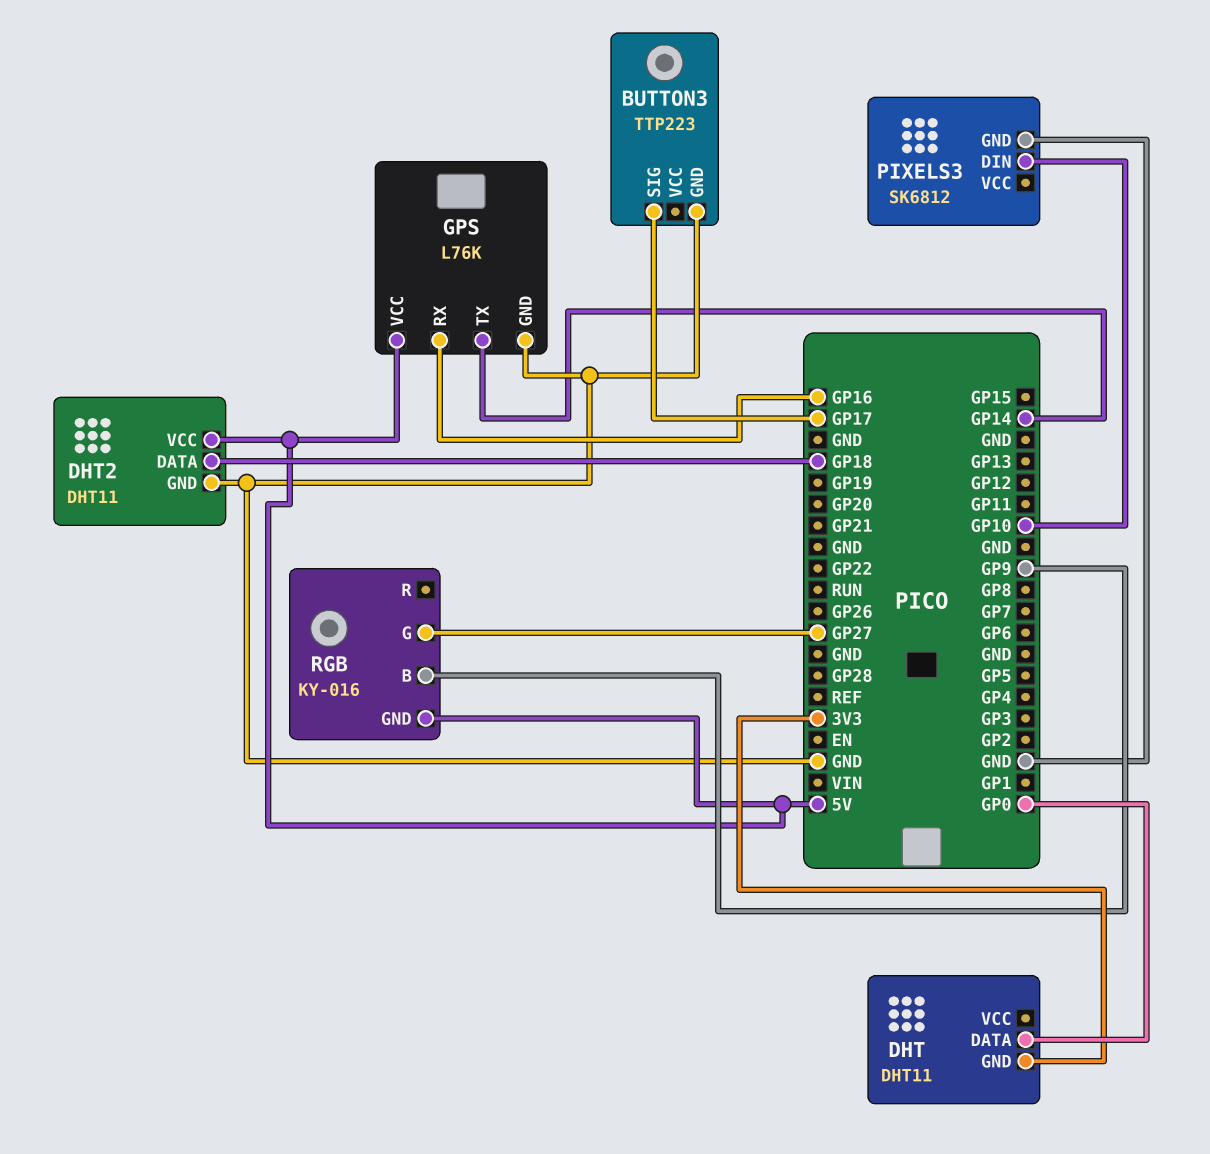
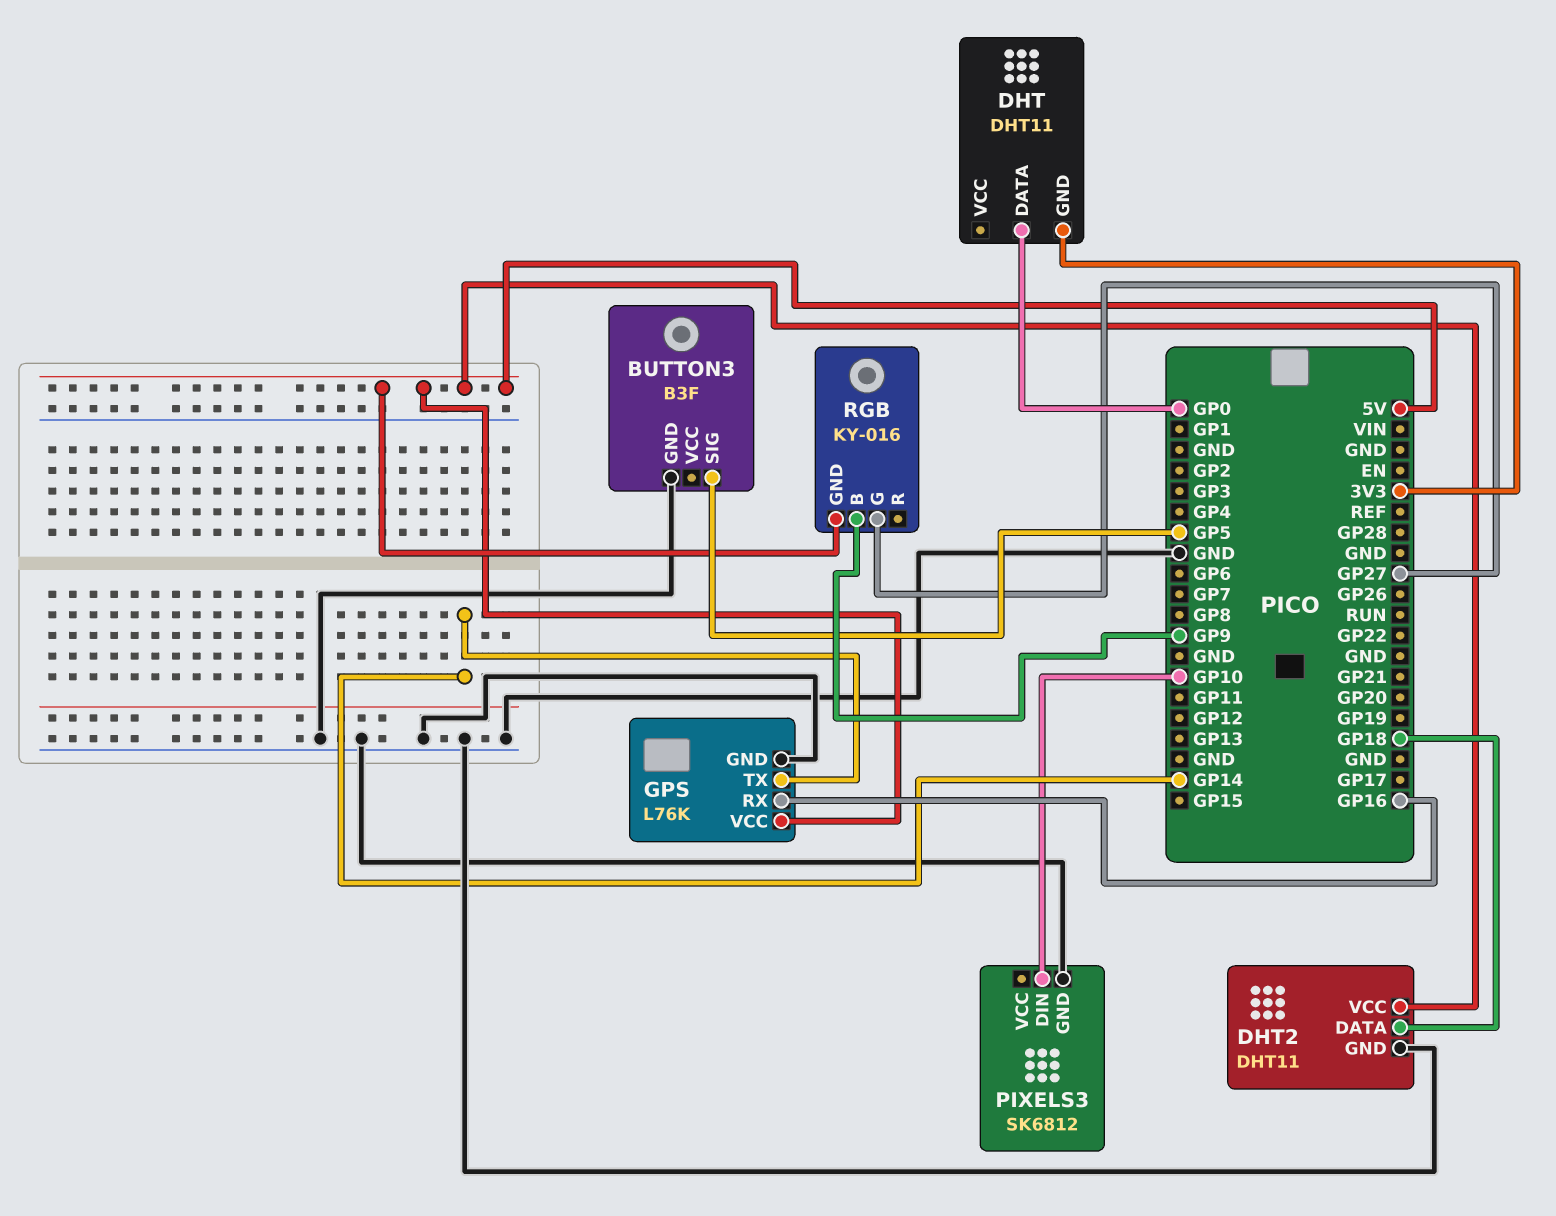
BUTTON3: TTP223 -> B3F
BUTTON3 pin SIG: GP17 -> GP5

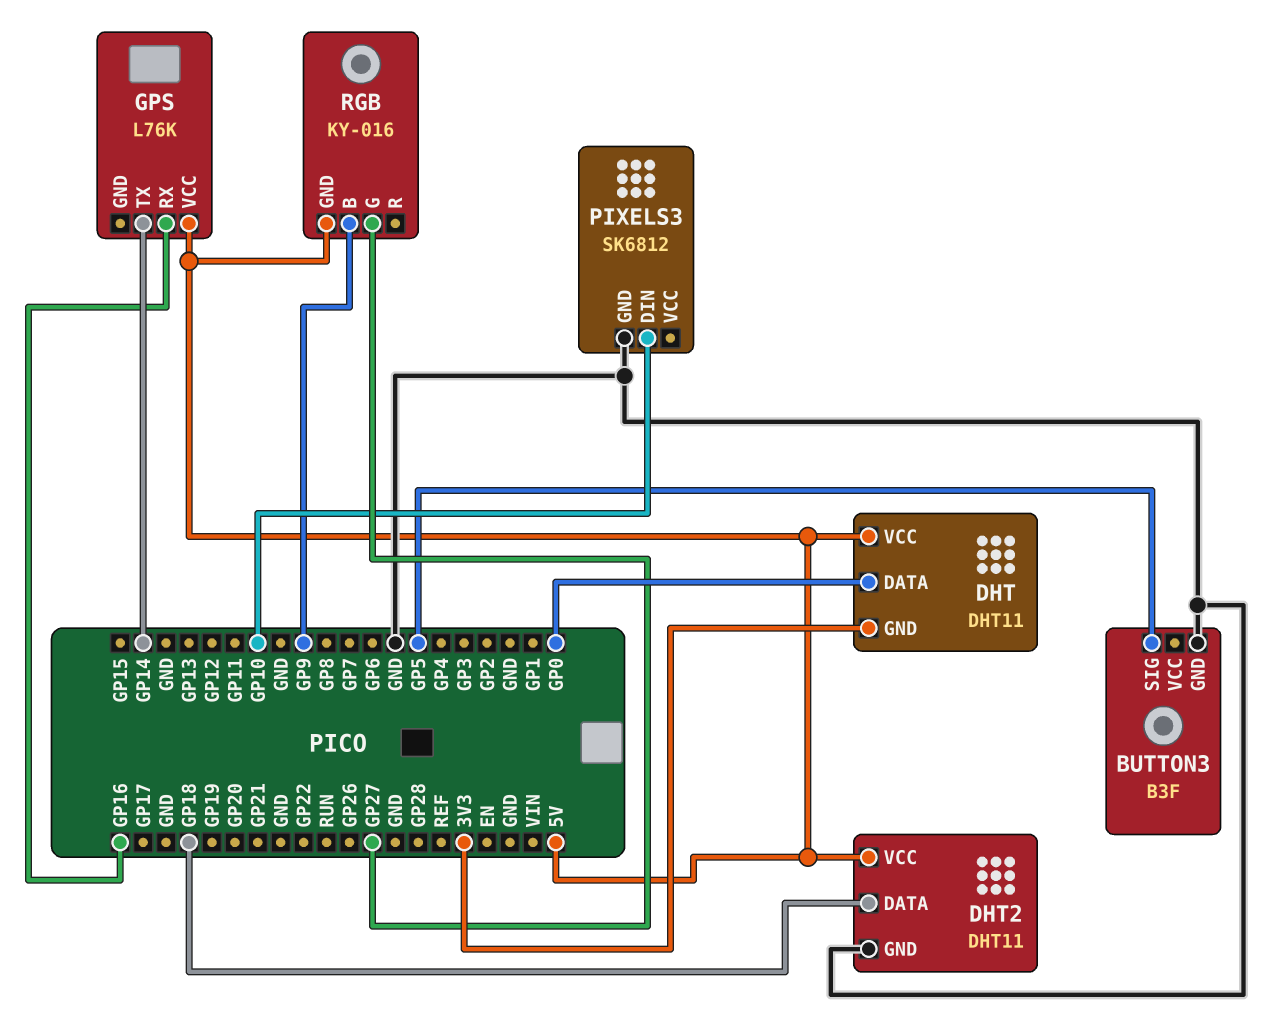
DHT pin VCC: none -> 5V
GPS pin GND: GND -> none

